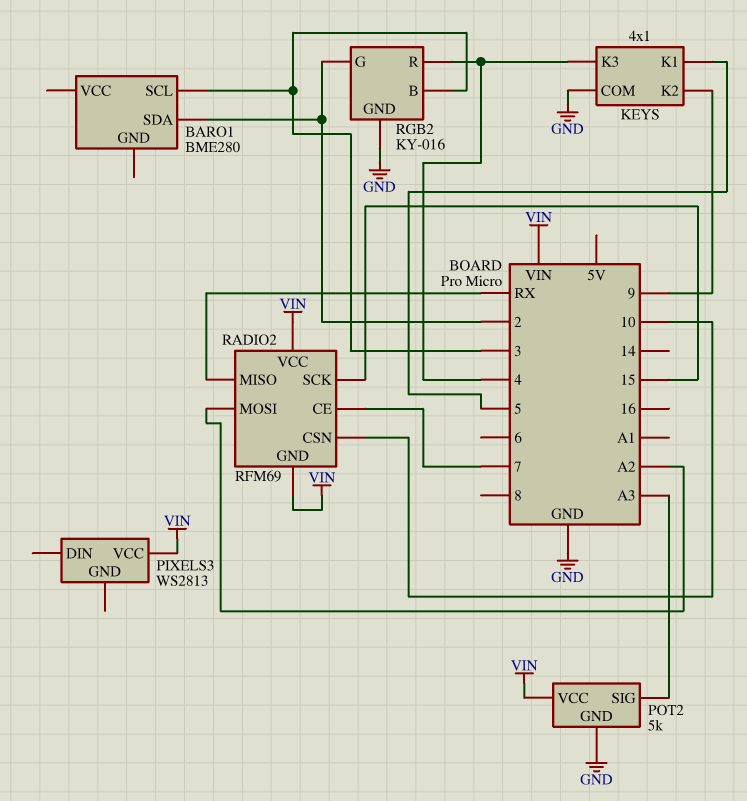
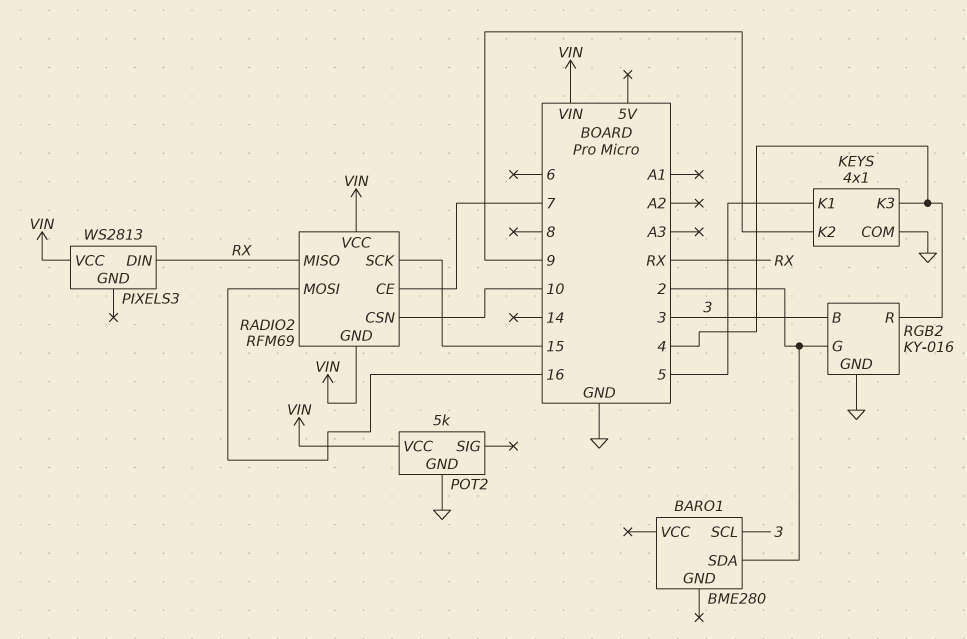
PIXELS3 pin DIN: none -> RX
POT2 pin SIG: A3 -> none
RADIO2 pin MOSI: A2 -> 16

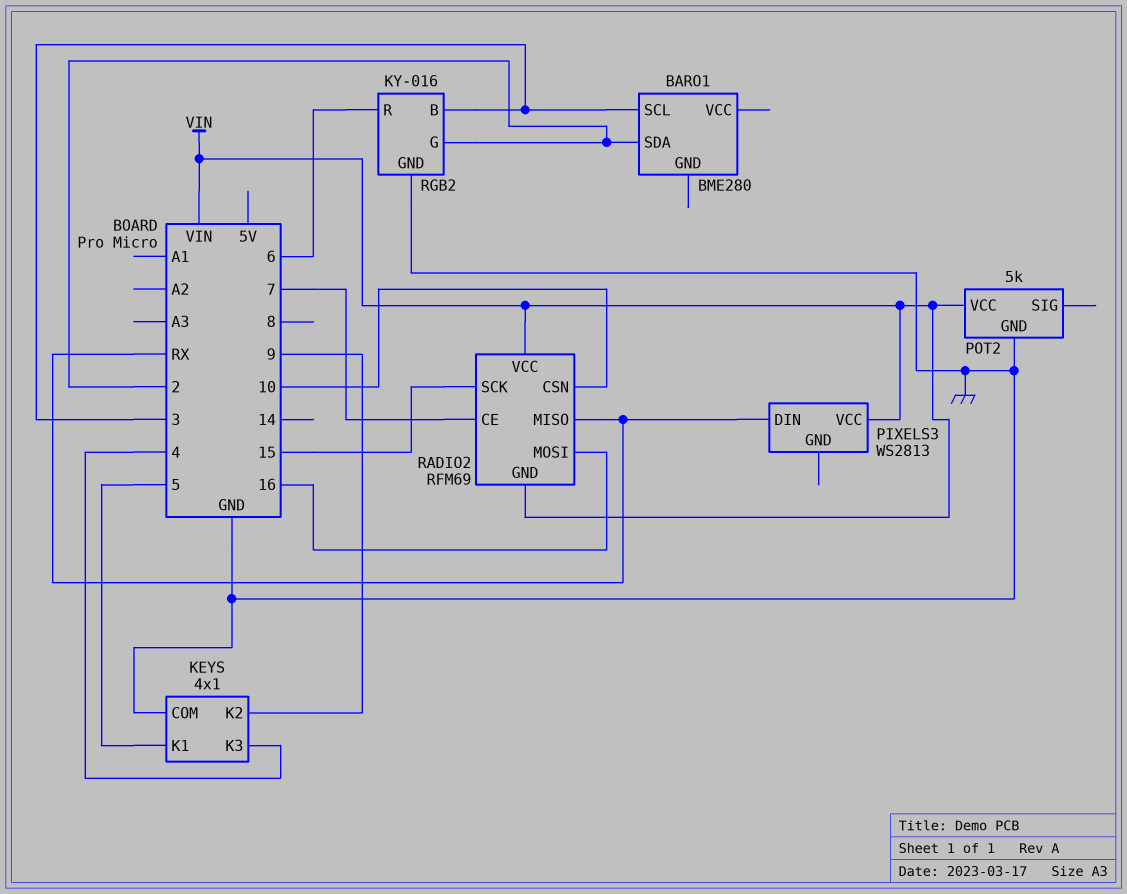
RGB2 pin R: 4 -> 6

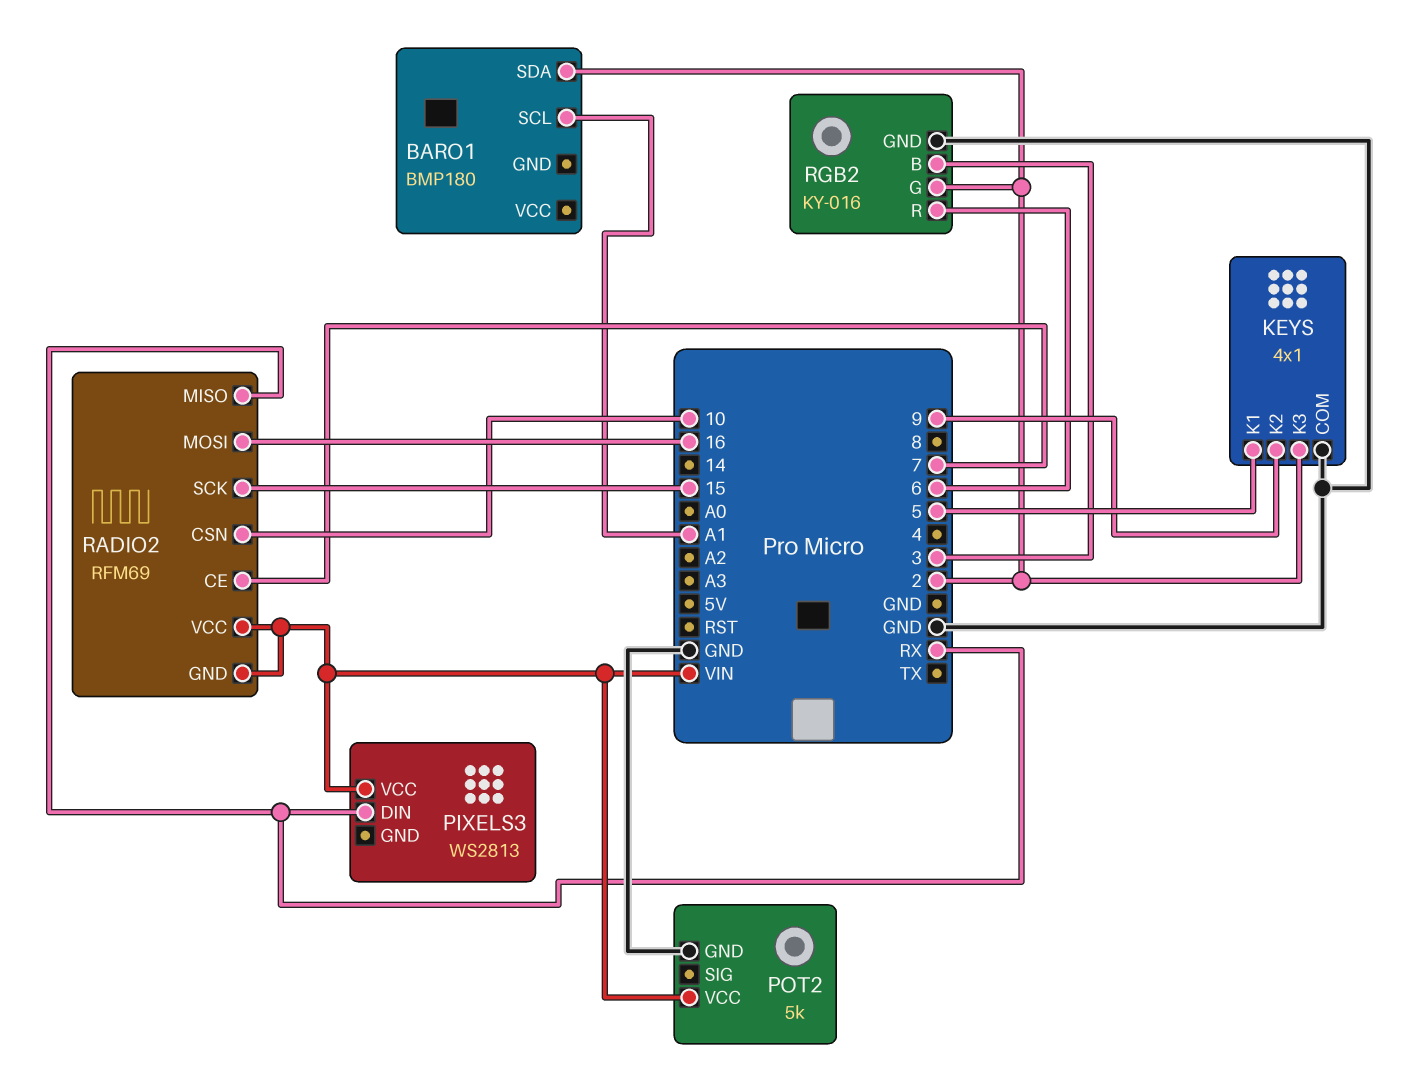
BARO1: BME280 -> BMP180
BARO1 pin SCL: 3 -> A1
KEYS pin K3: 4 -> 2

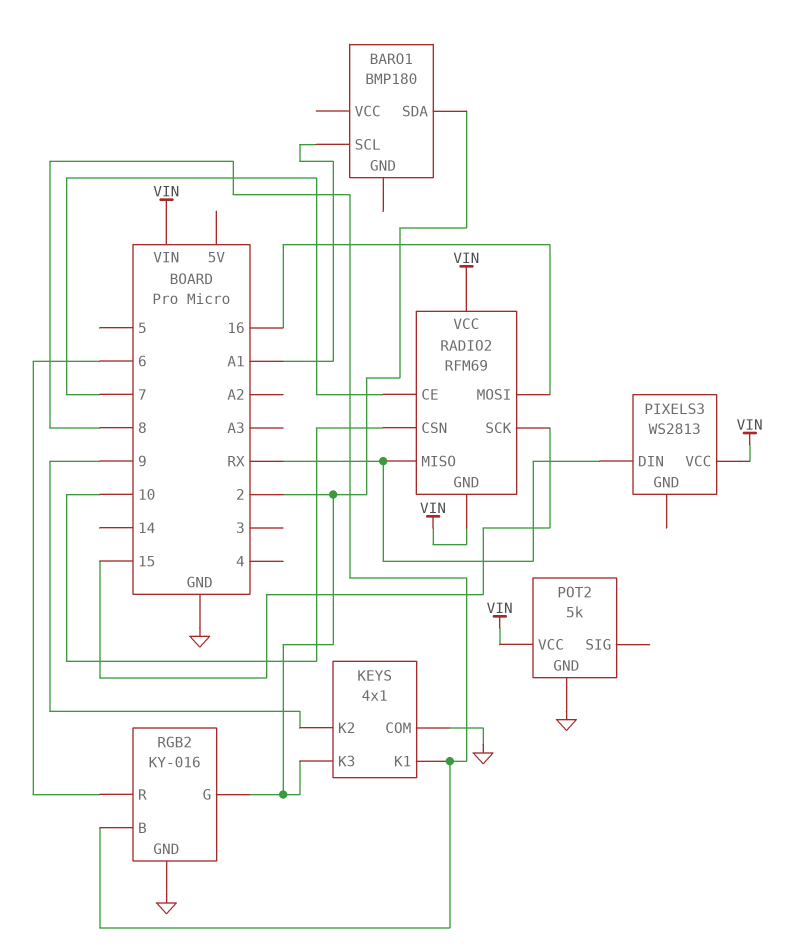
KEYS pin K1: 5 -> 8
RGB2 pin B: 3 -> 8

